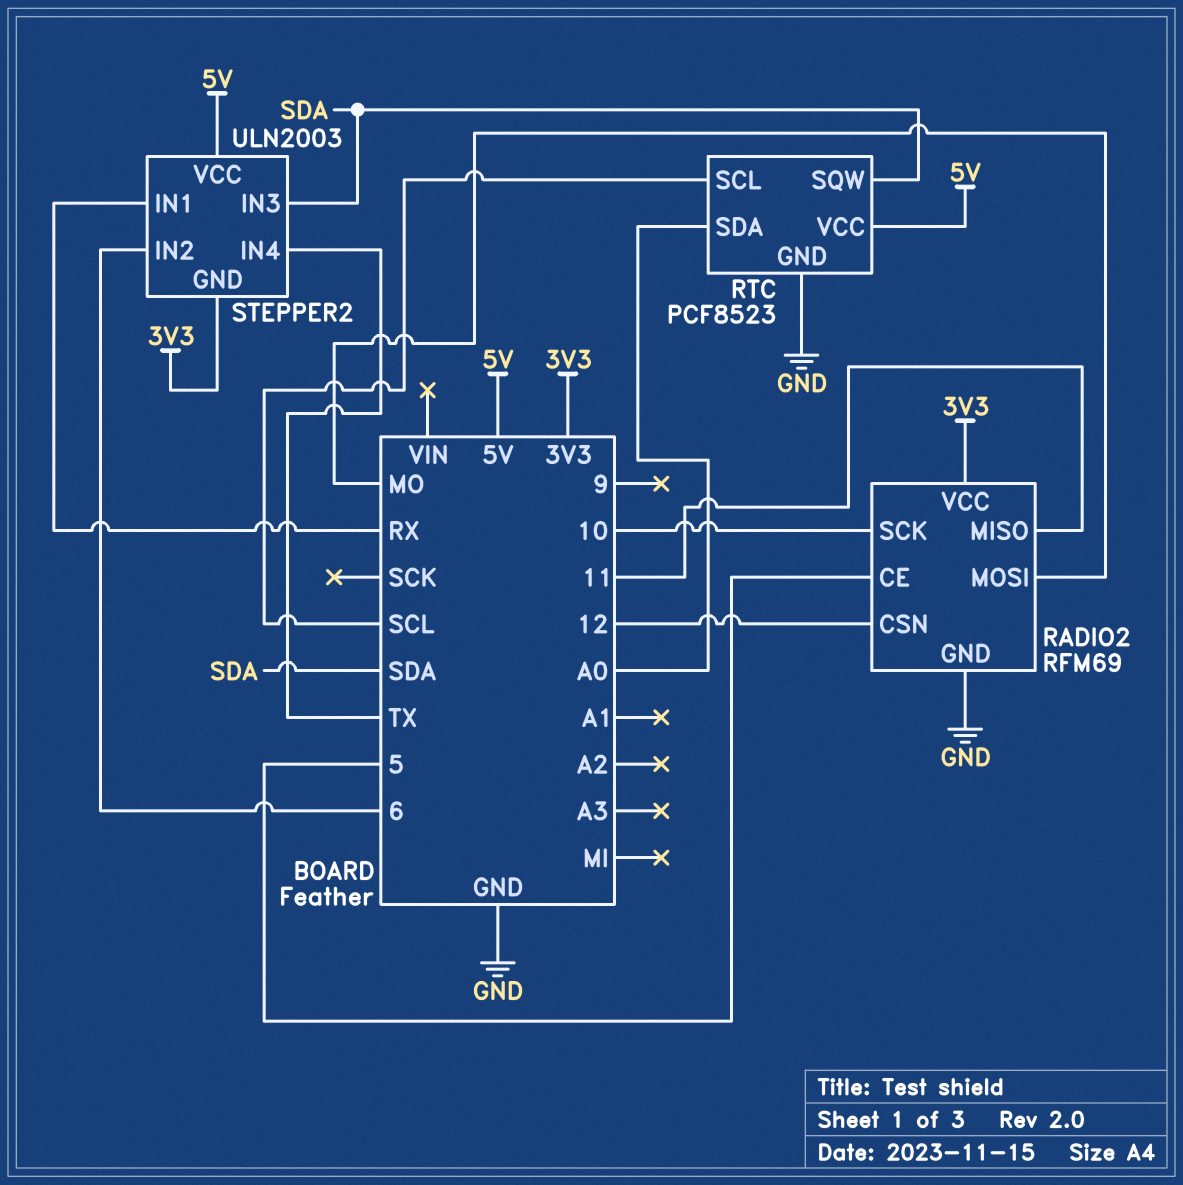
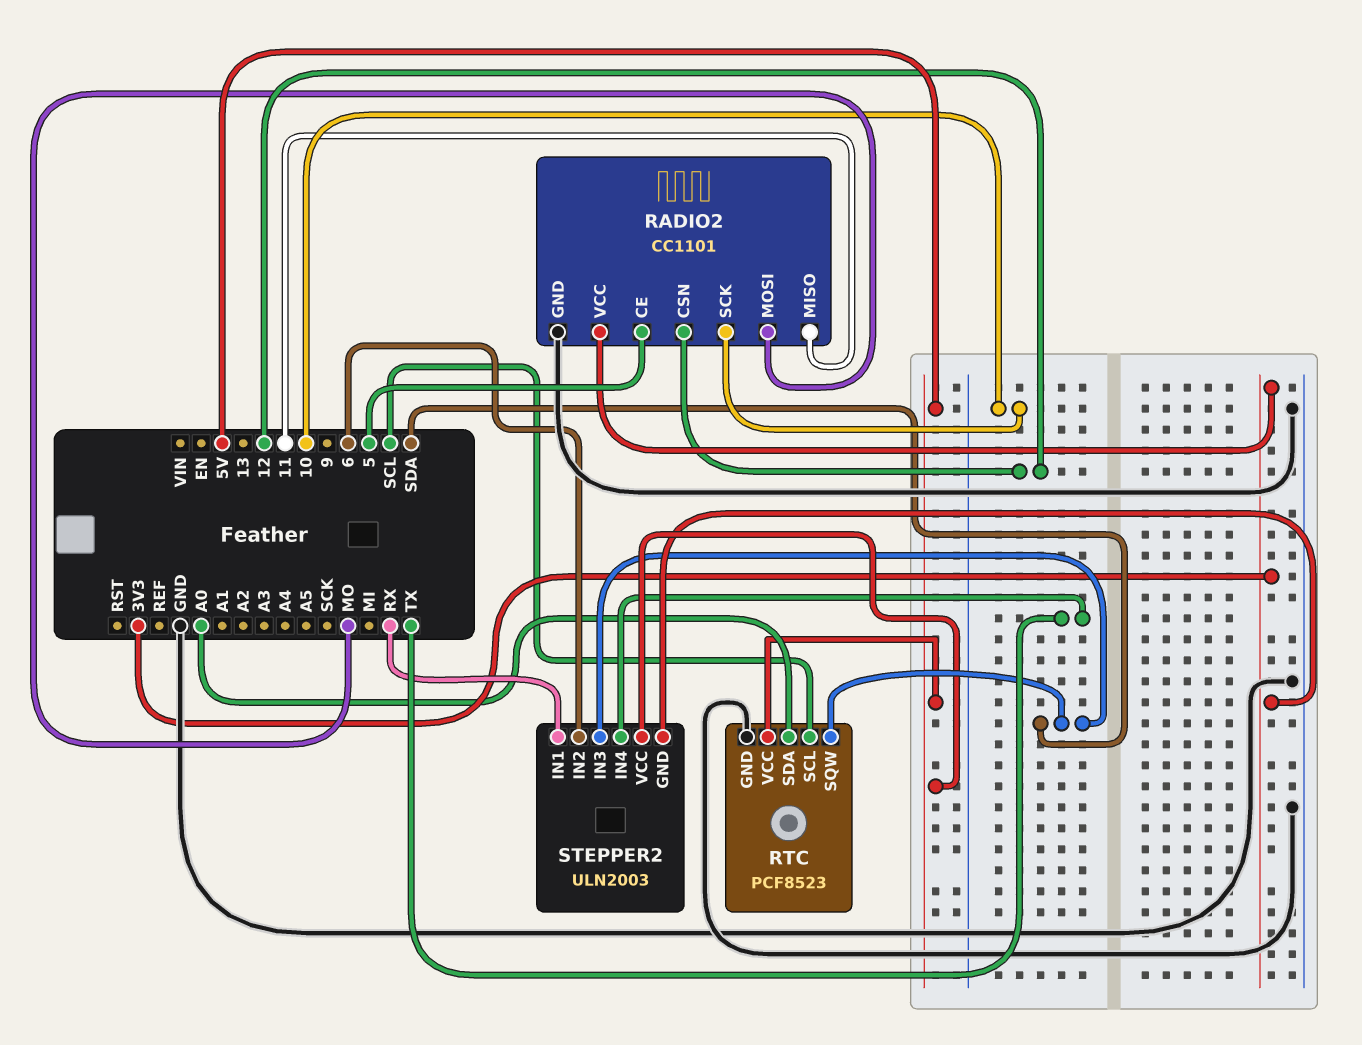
RADIO2: RFM69 -> CC1101

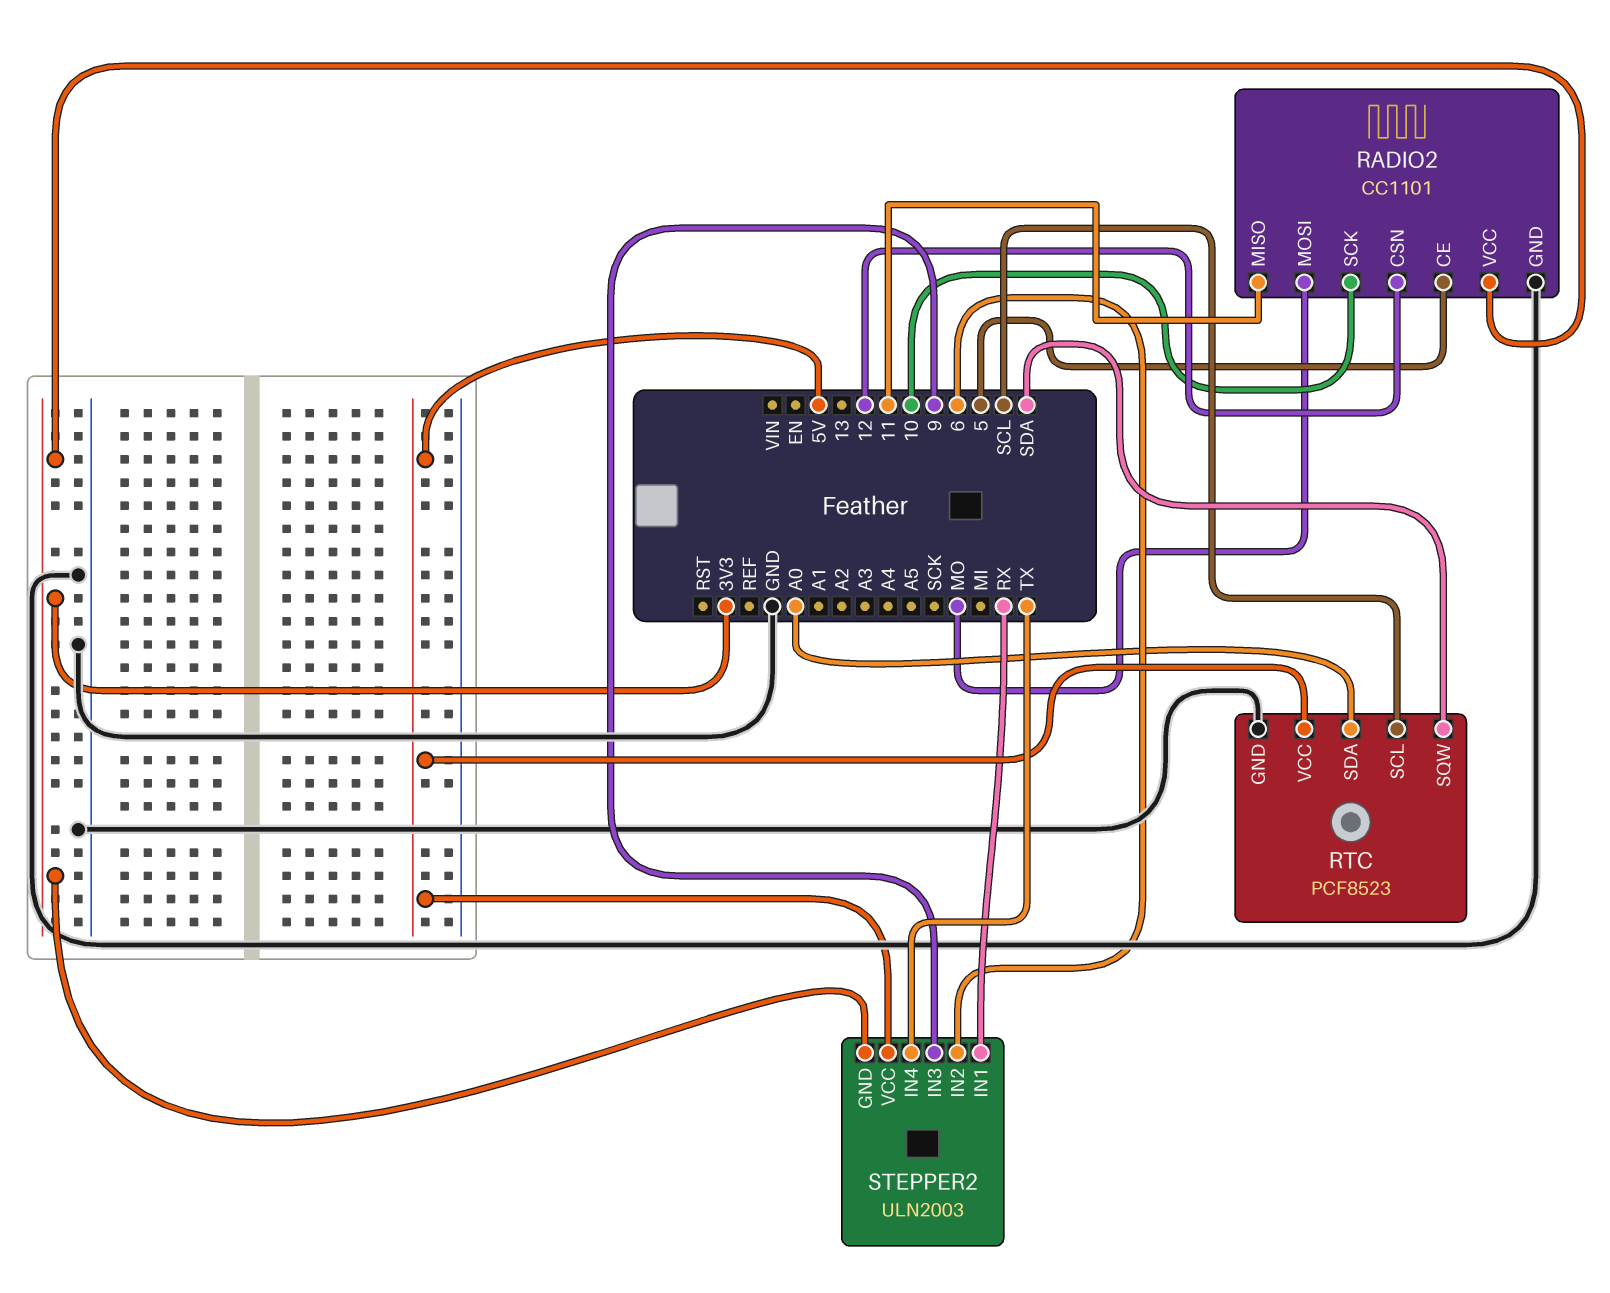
STEPPER2 pin IN3: SDA -> 9

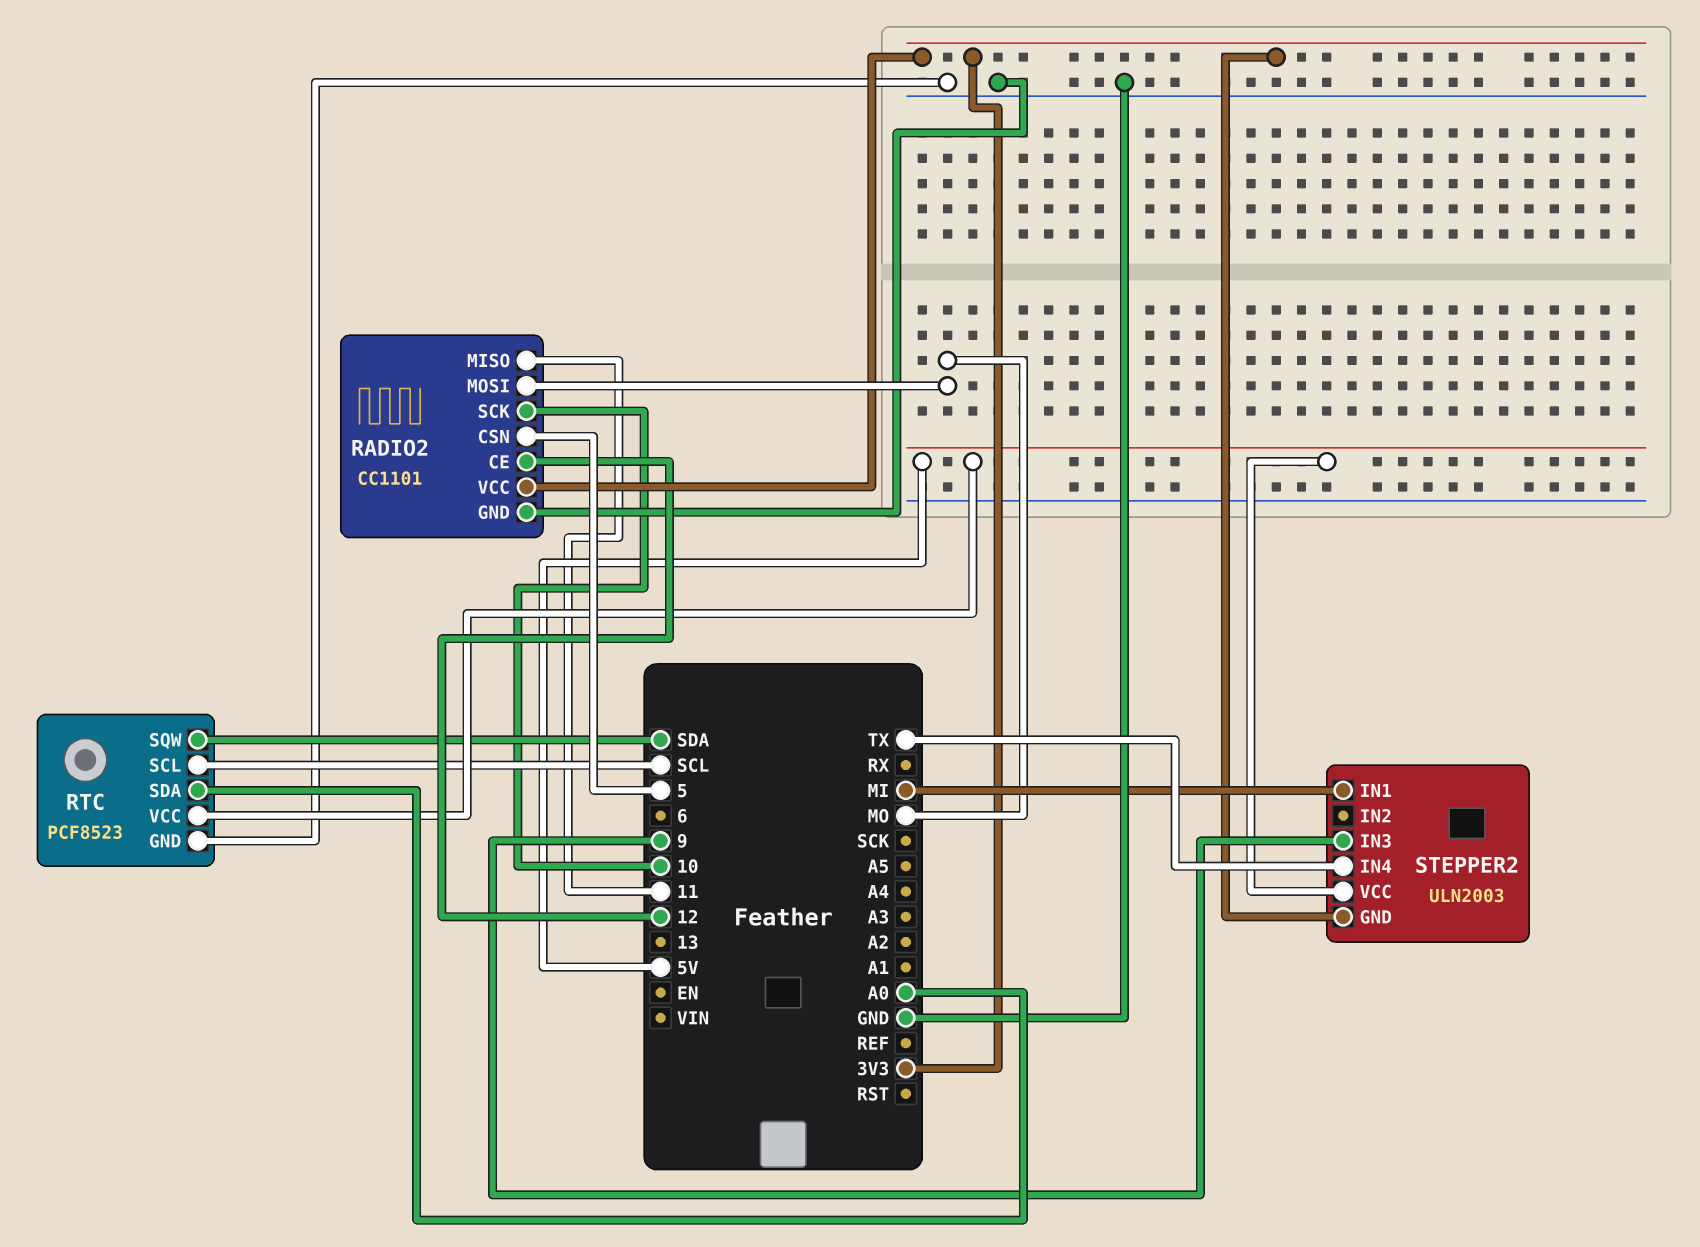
RADIO2 pin CE: 5 -> 12
RADIO2 pin CSN: 12 -> 5
STEPPER2 pin IN1: RX -> MI
STEPPER2 pin IN2: 6 -> none

